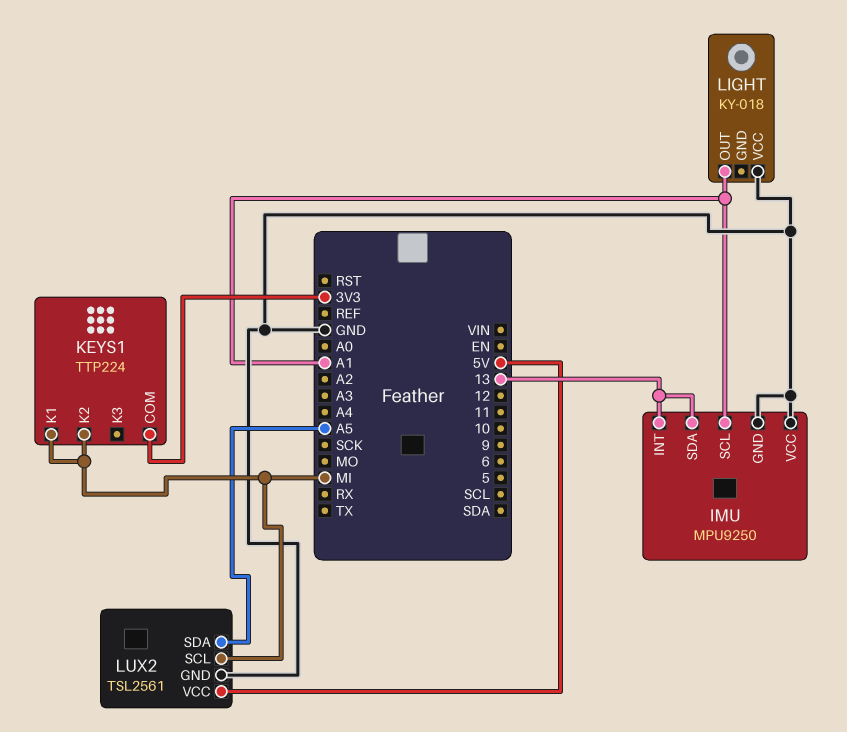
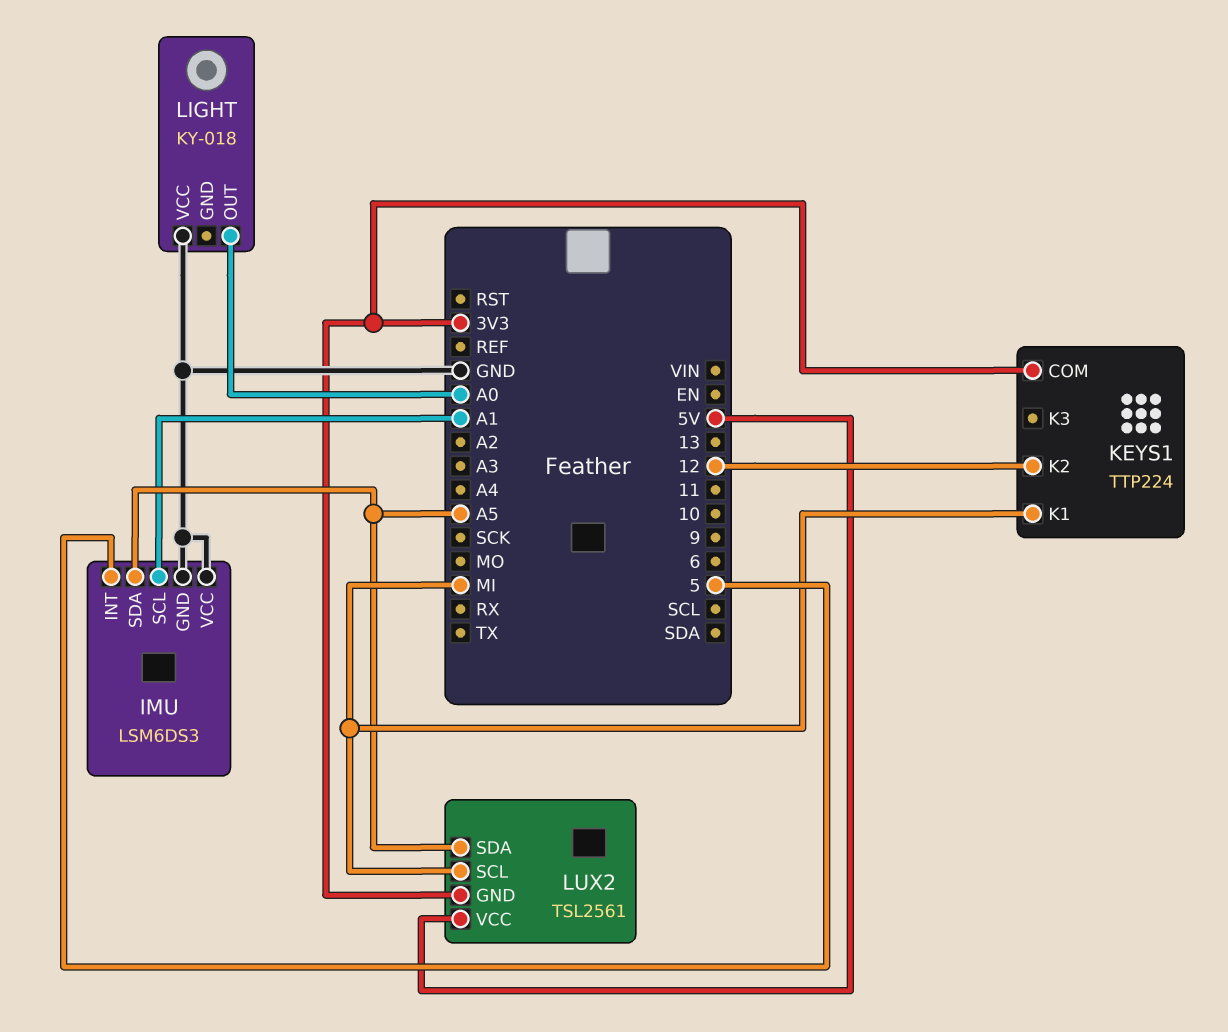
IMU: MPU9250 -> LSM6DS3
IMU pin INT: 13 -> 5
IMU pin SDA: 13 -> A5
KEYS1 pin K2: MI -> 12
LIGHT pin OUT: A1 -> A0
LUX2 pin GND: GND -> 3V3

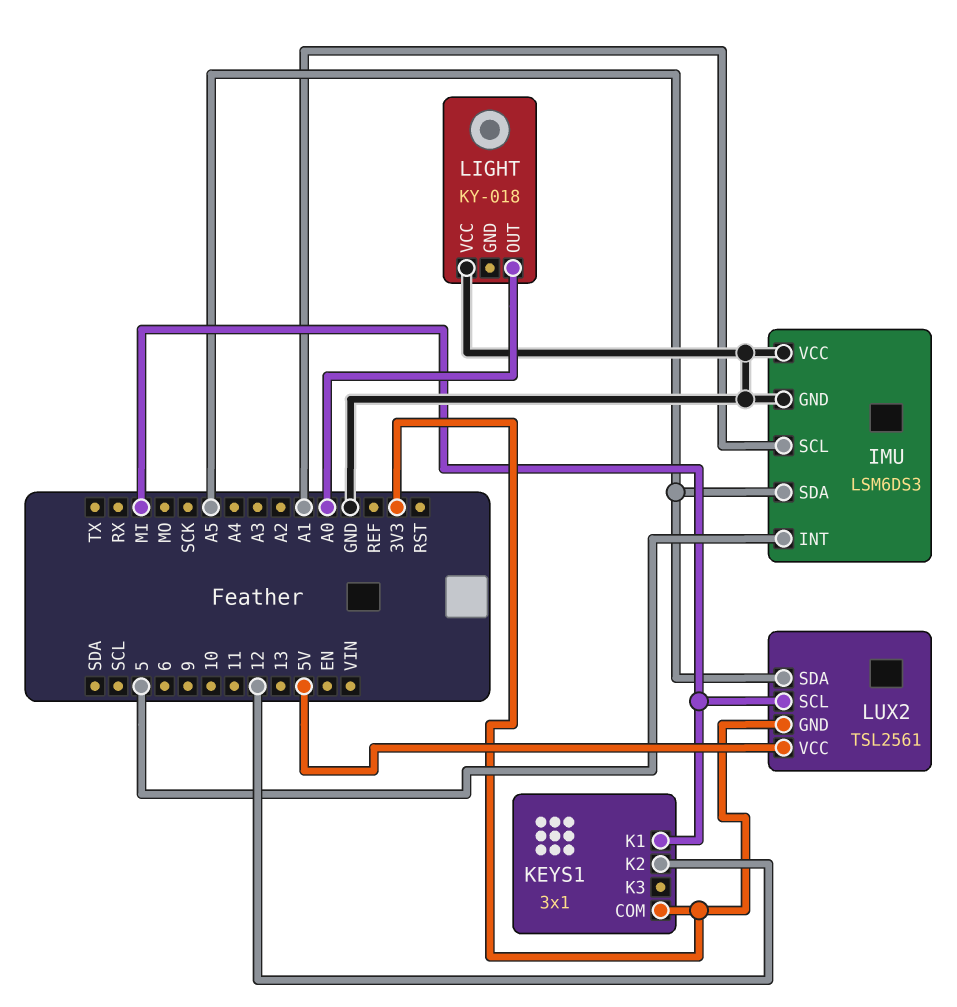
KEYS1: TTP224 -> 3x1

